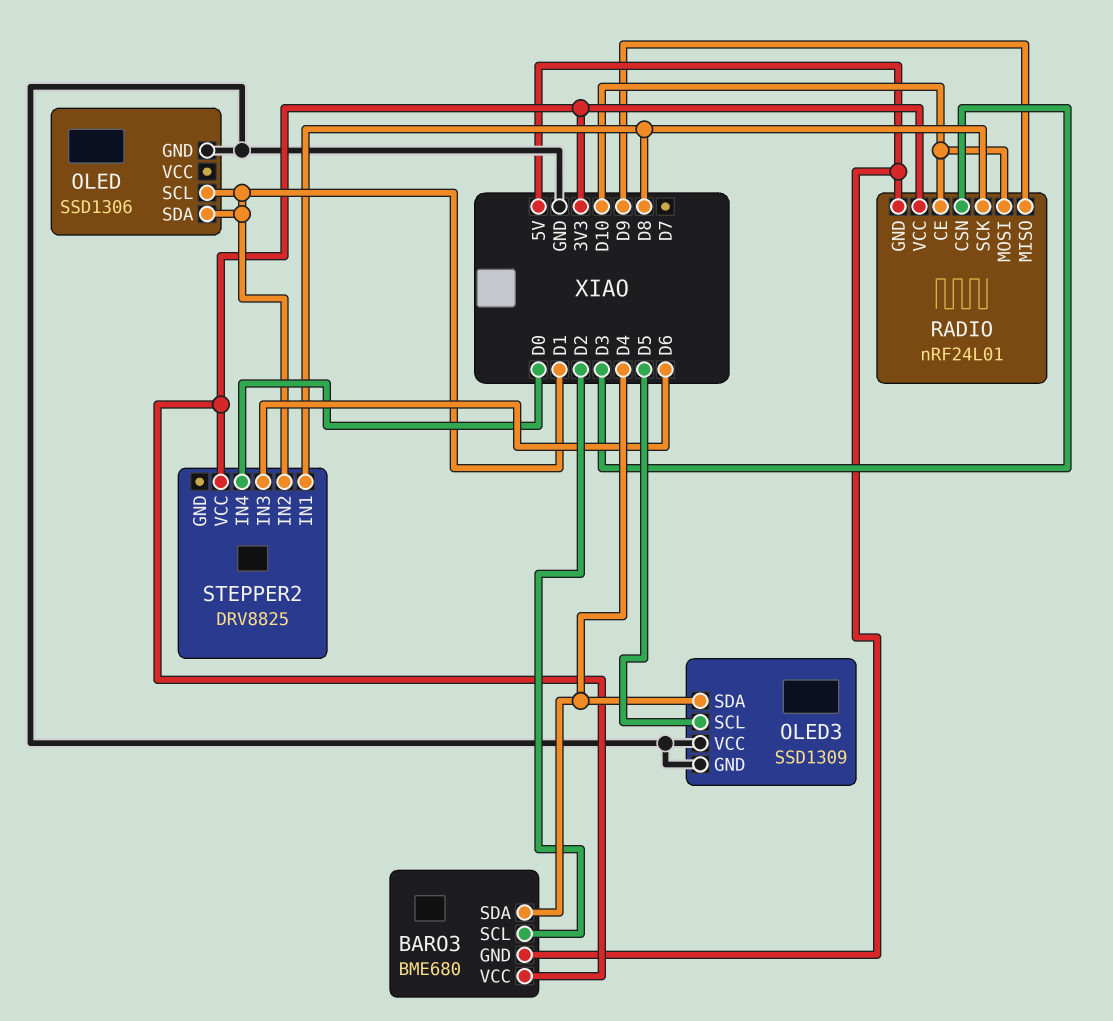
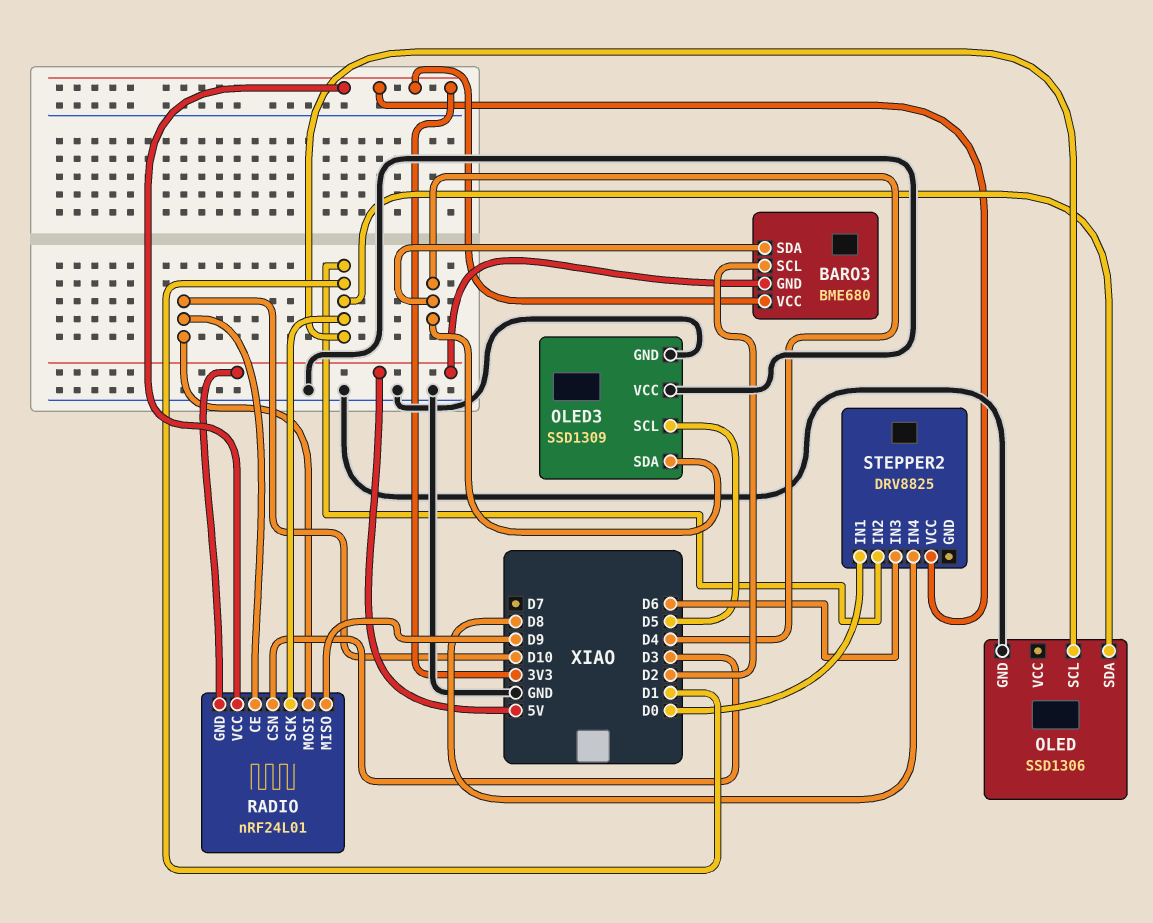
RADIO pin SCK: D8 -> D1
STEPPER2 pin IN1: D8 -> D0
STEPPER2 pin IN4: D0 -> D8

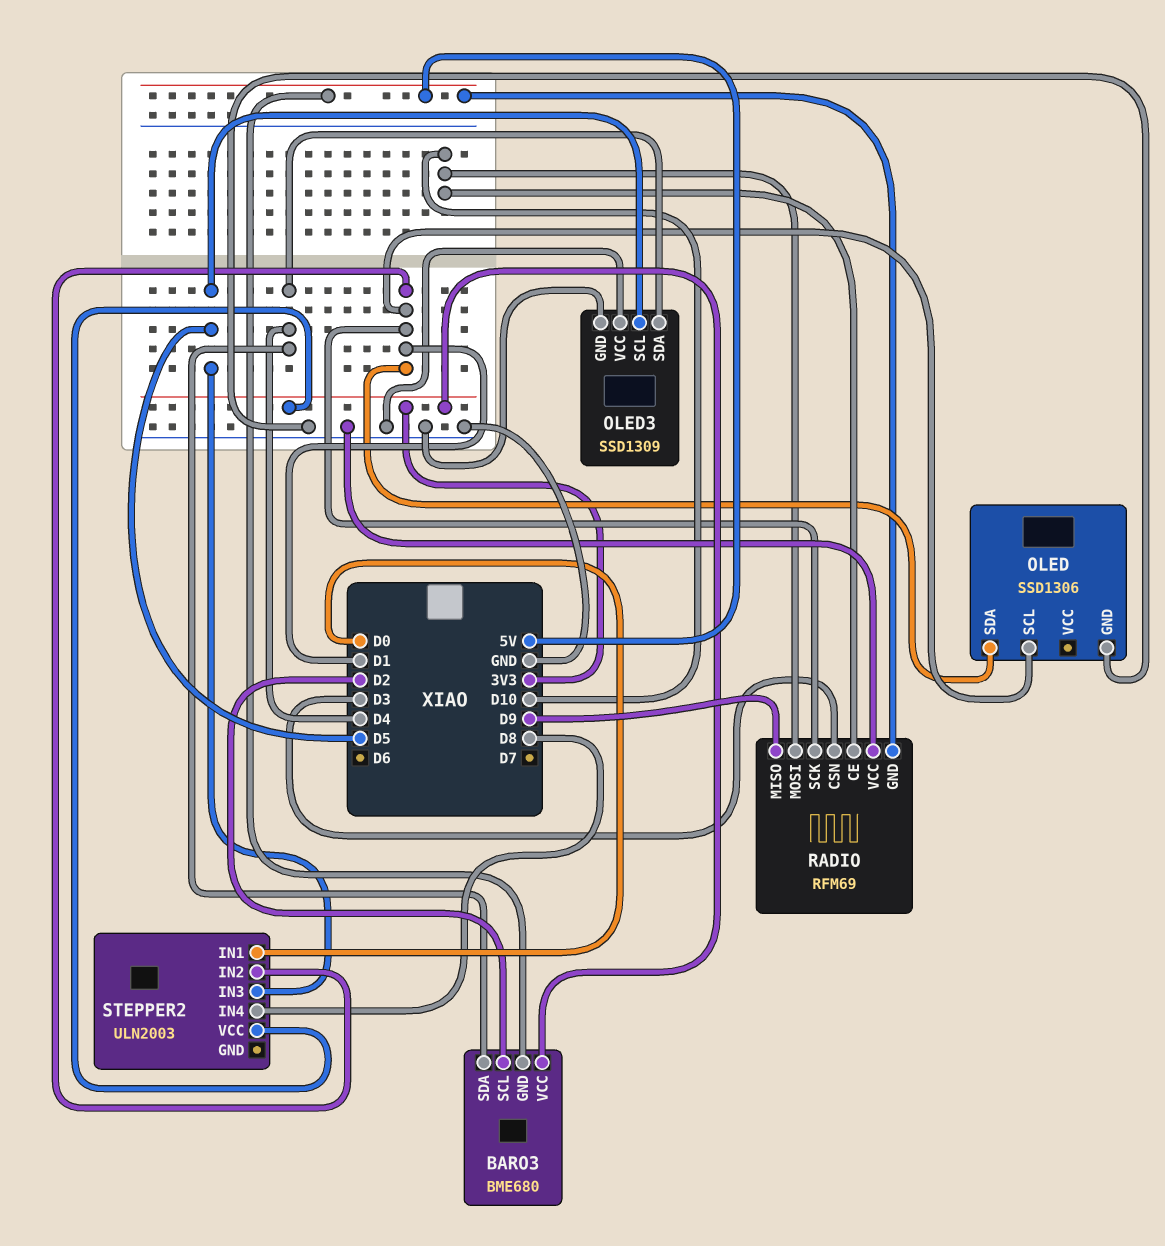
RADIO: nRF24L01 -> RFM69
RADIO pin VCC: 3V3 -> GND
STEPPER2: DRV8825 -> ULN2003
STEPPER2 pin IN3: D6 -> D5

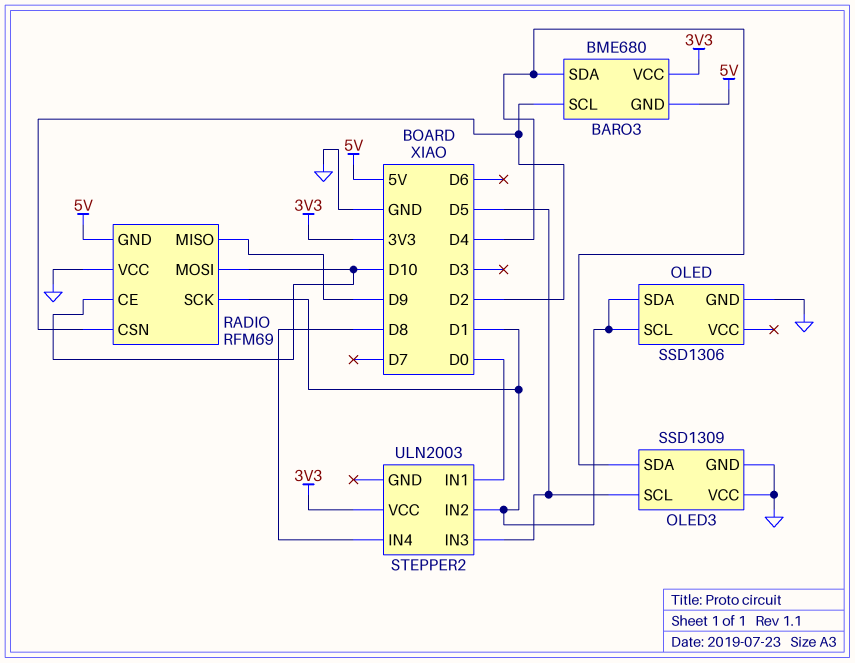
RADIO pin CSN: D3 -> D2

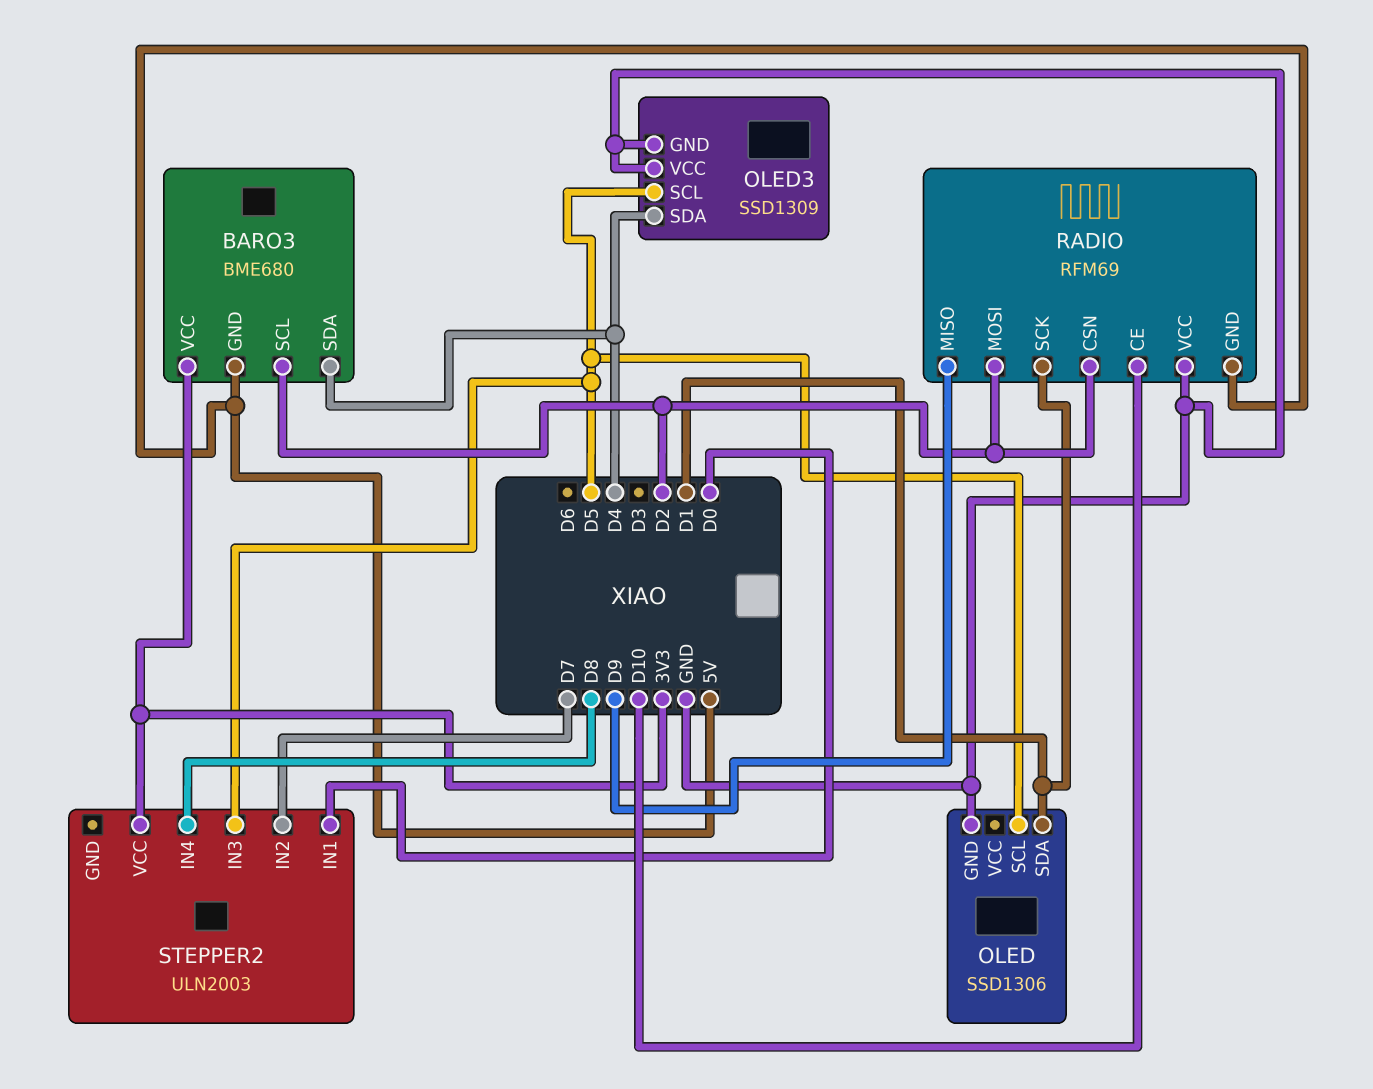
OLED pin SCL: D1 -> D5
RADIO pin MOSI: D10 -> D2
STEPPER2 pin IN2: D1 -> D7

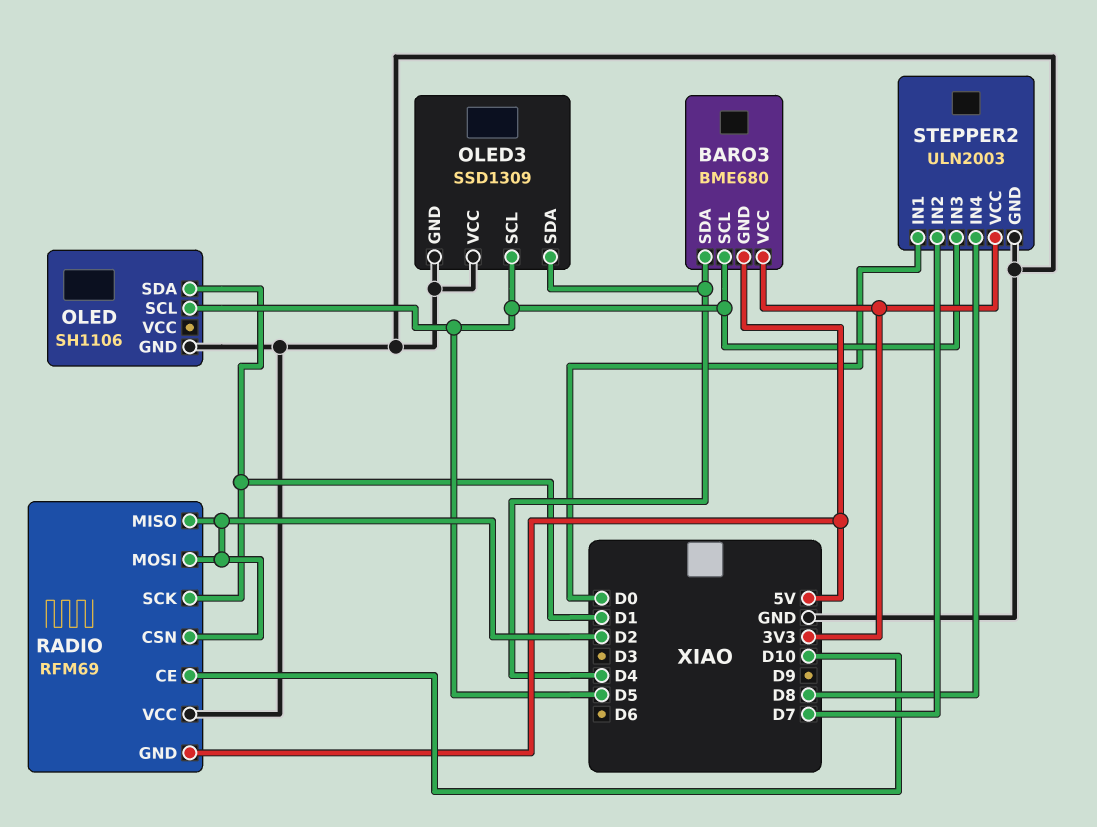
BARO3 pin SCL: D2 -> D5
OLED: SSD1306 -> SH1106
RADIO pin MISO: D9 -> D2
STEPPER2 pin GND: none -> GND

